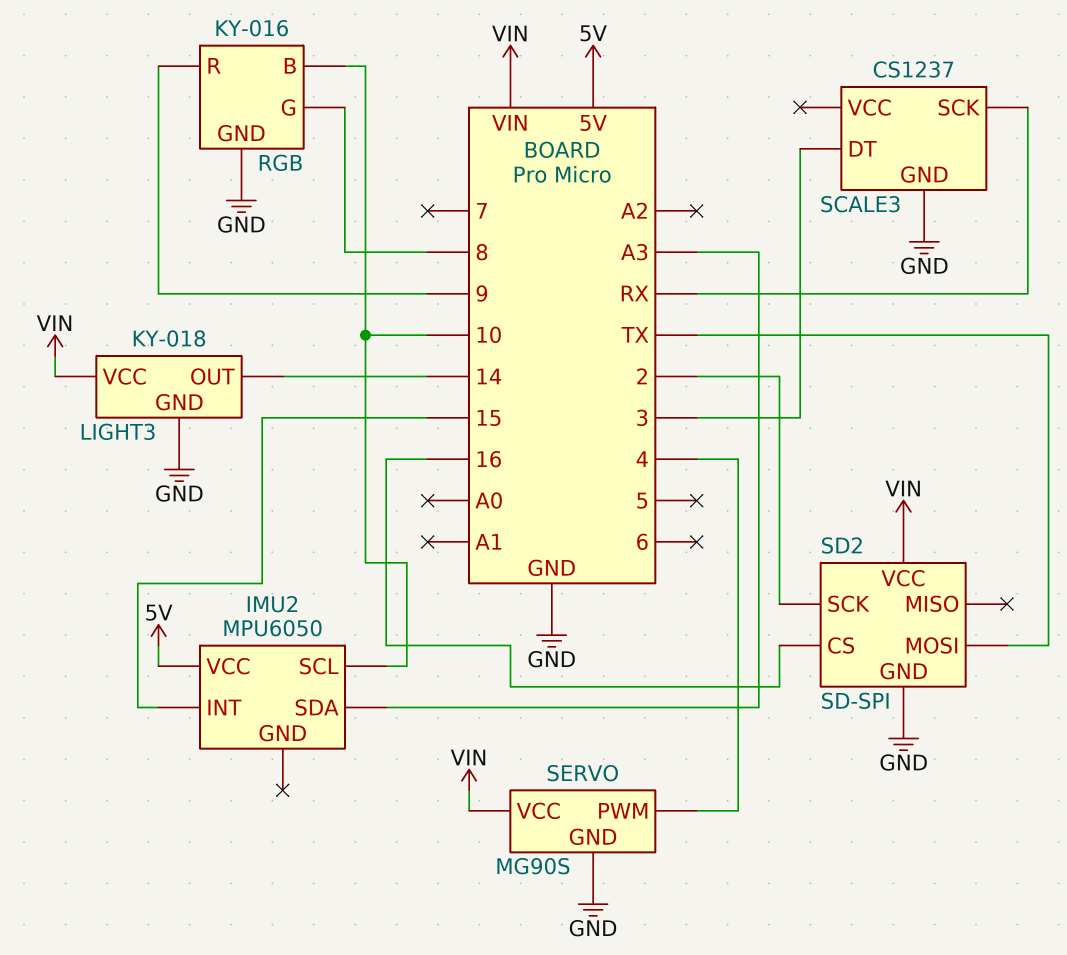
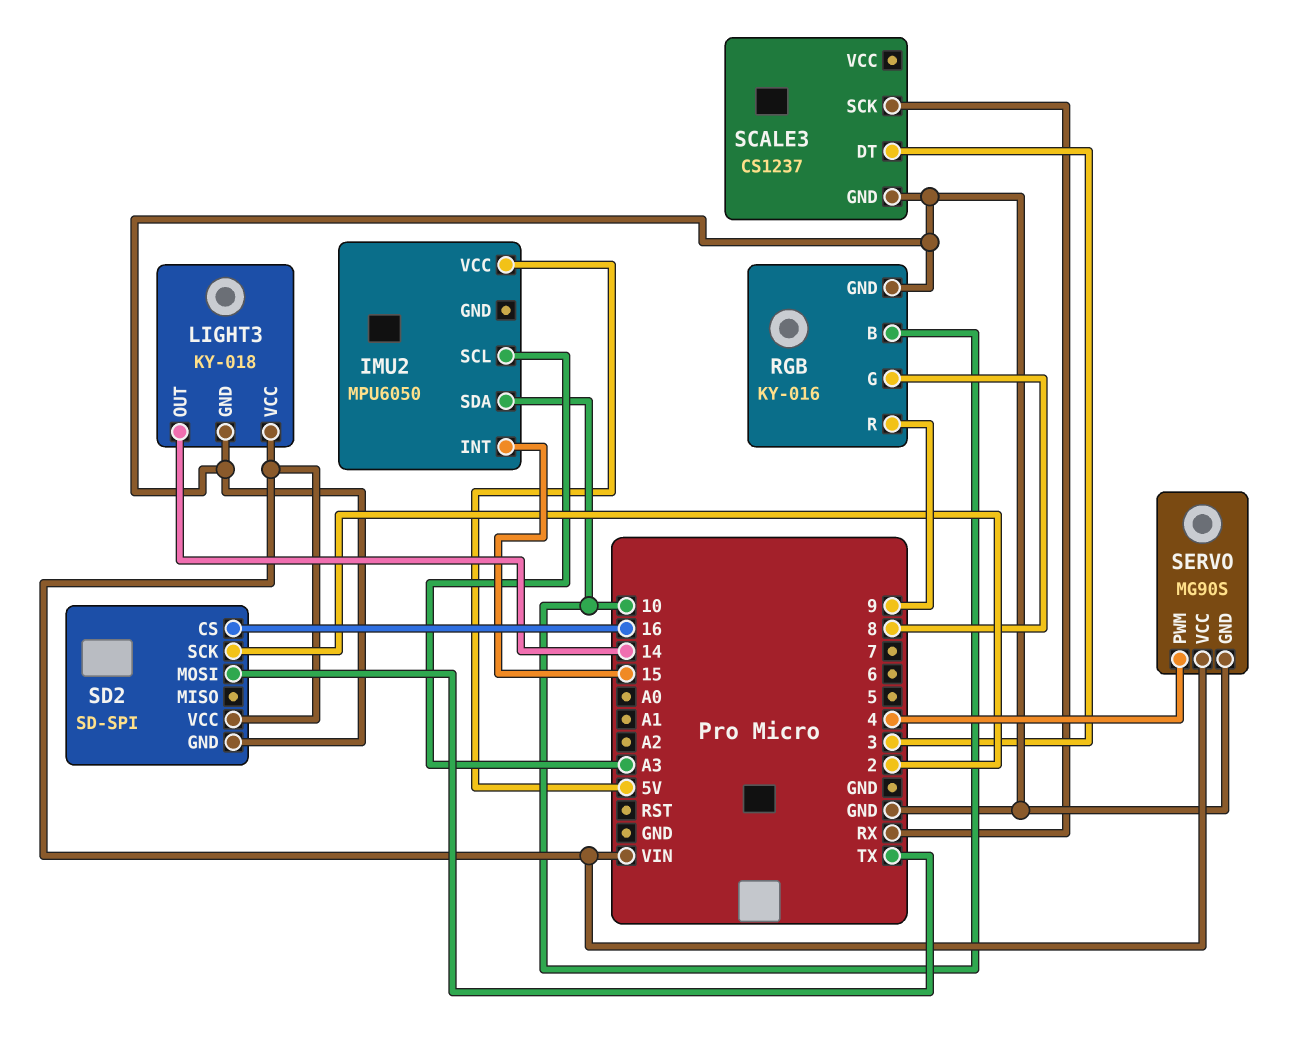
IMU2 pin SCL: 10 -> A3
IMU2 pin SDA: A3 -> 10

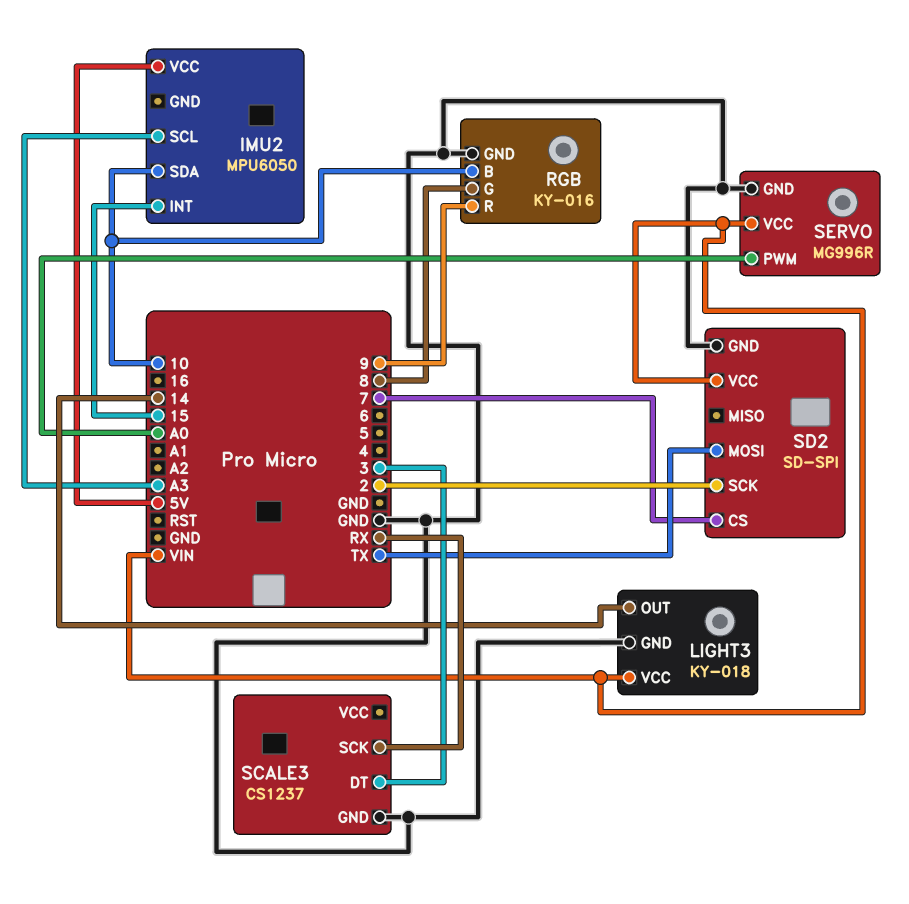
SD2 pin CS: 16 -> 7
SERVO: MG90S -> MG996R
SERVO pin PWM: 4 -> A0

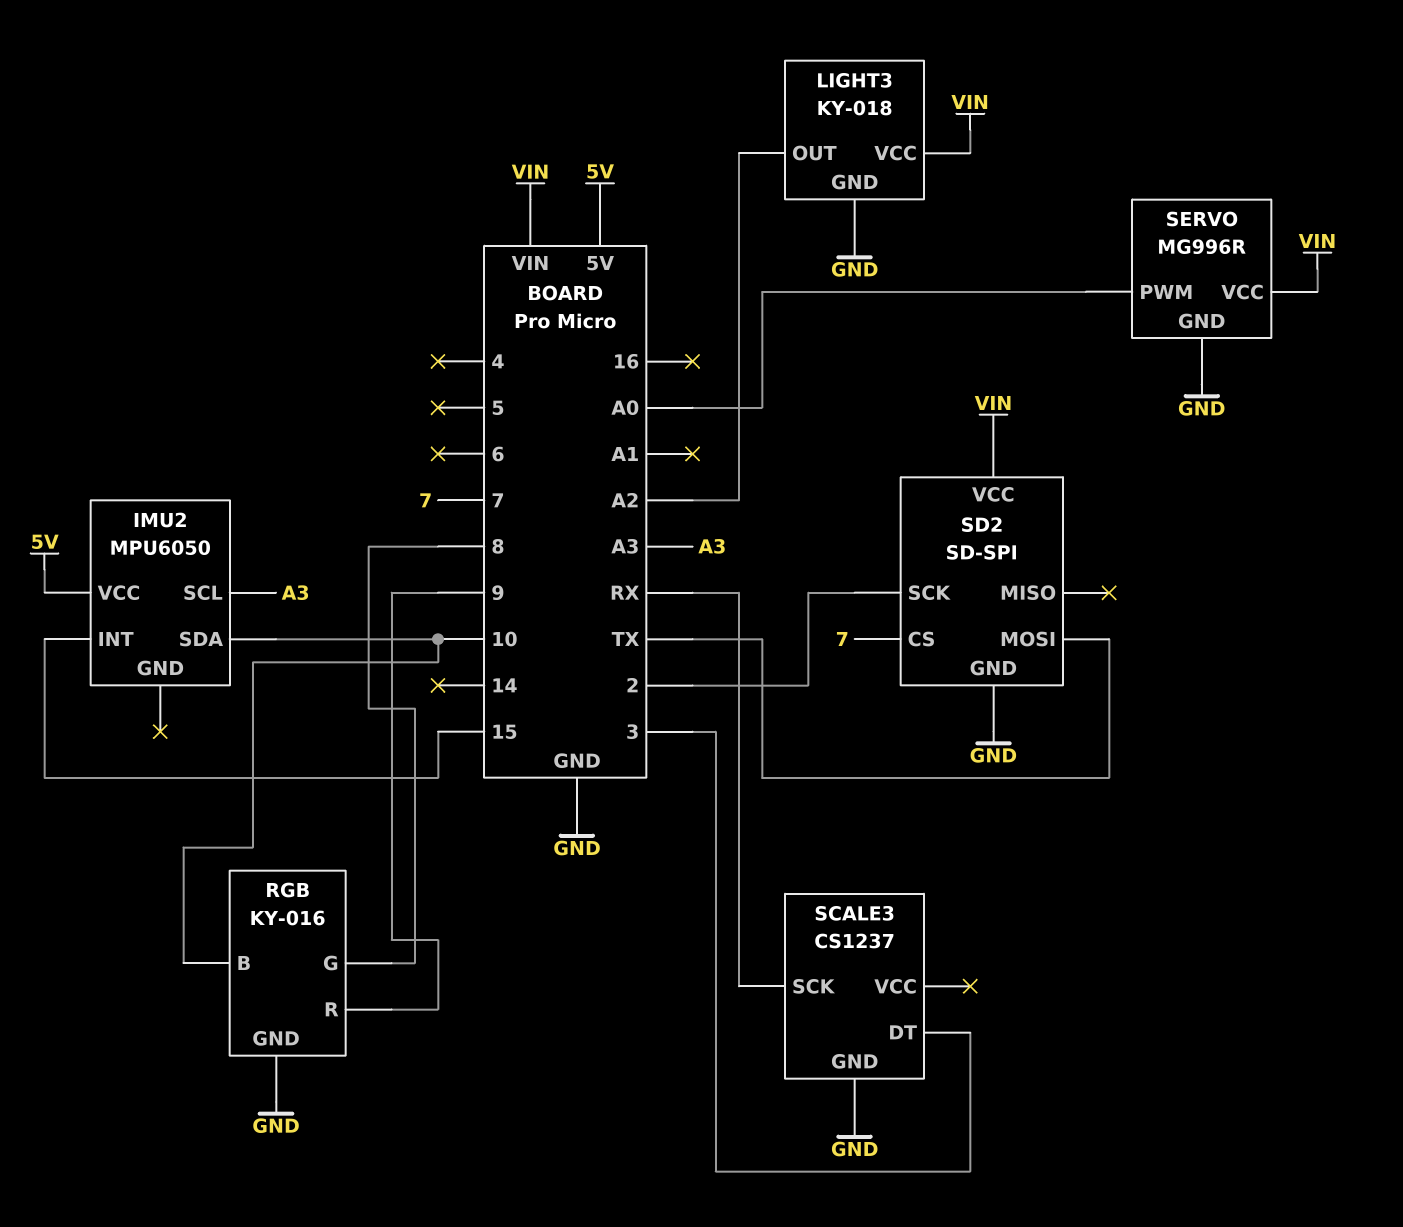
LIGHT3 pin OUT: 14 -> A2

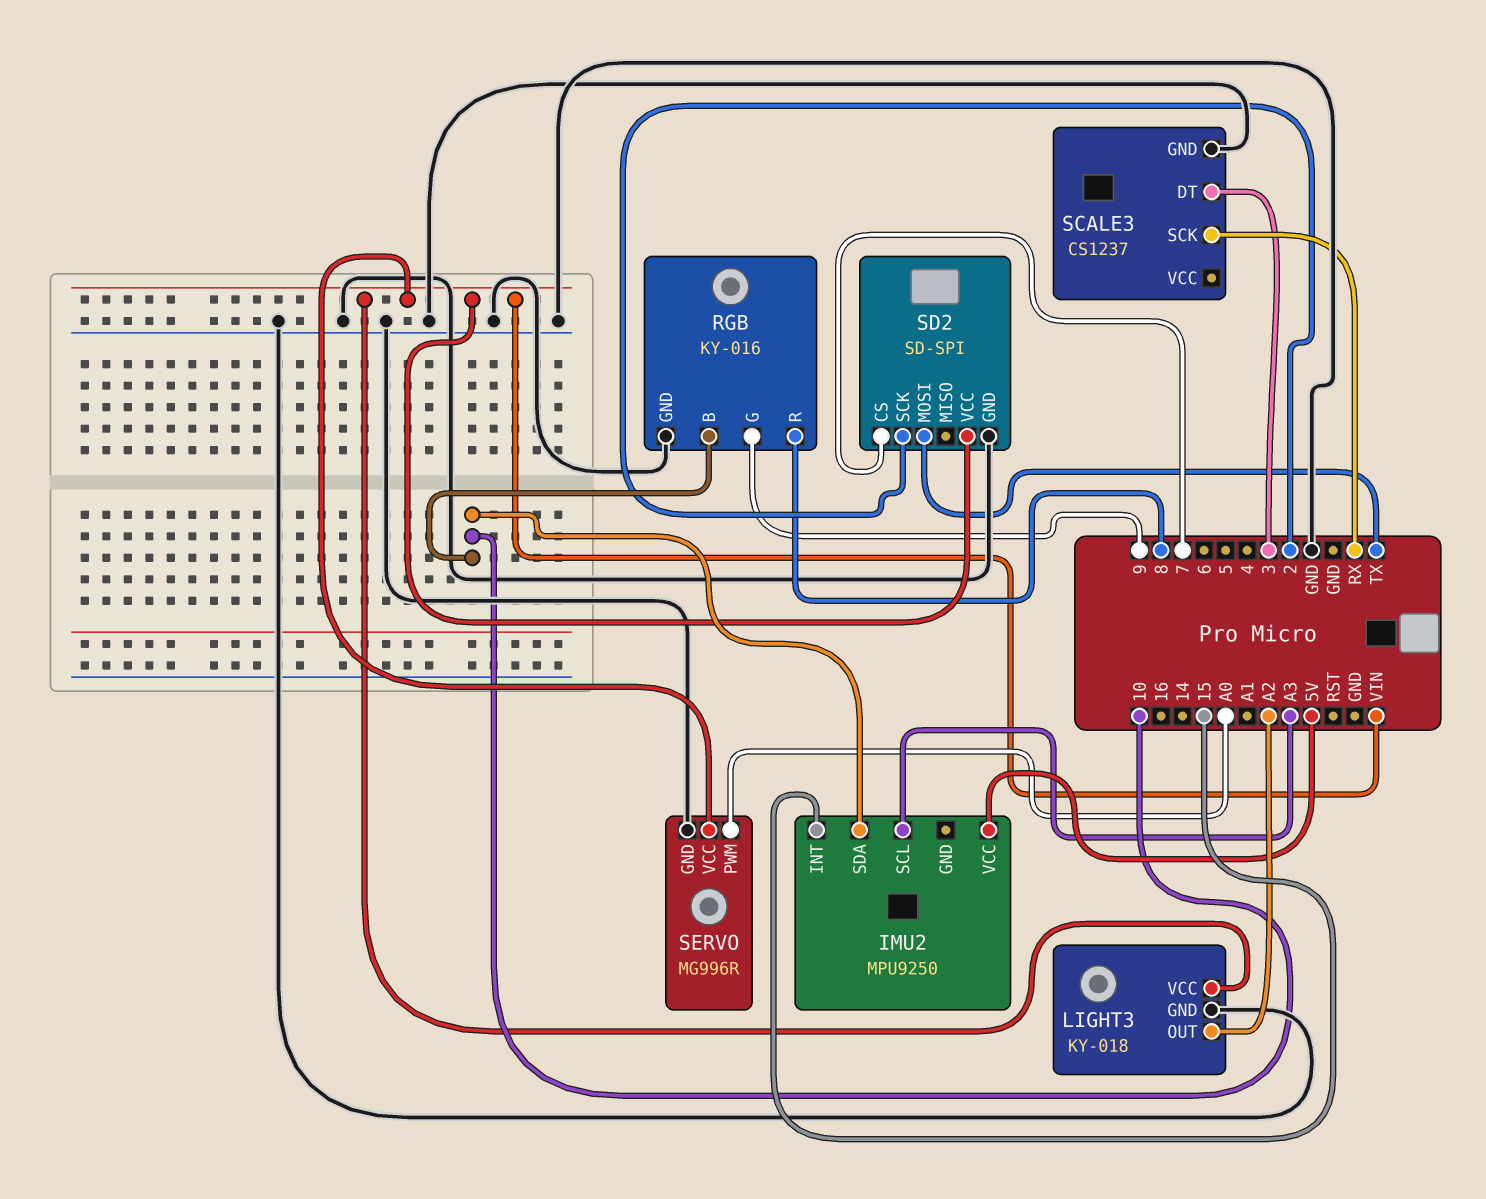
IMU2: MPU6050 -> MPU9250
RGB pin G: 8 -> 9
RGB pin R: 9 -> 8

